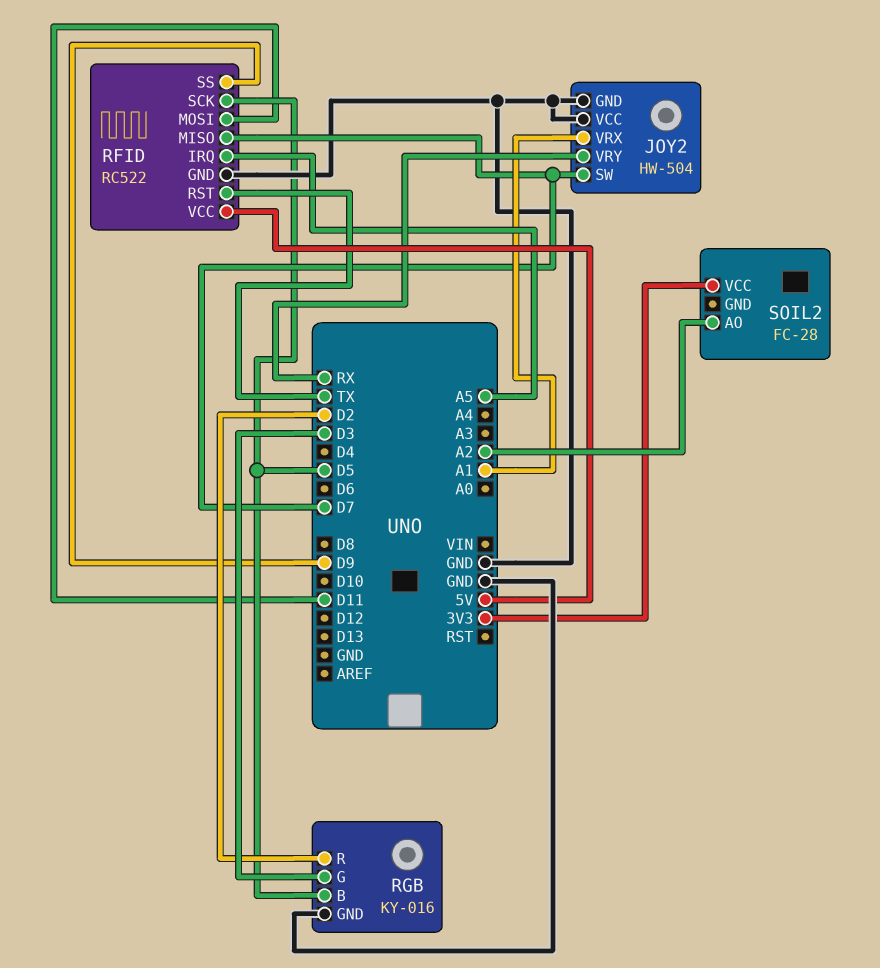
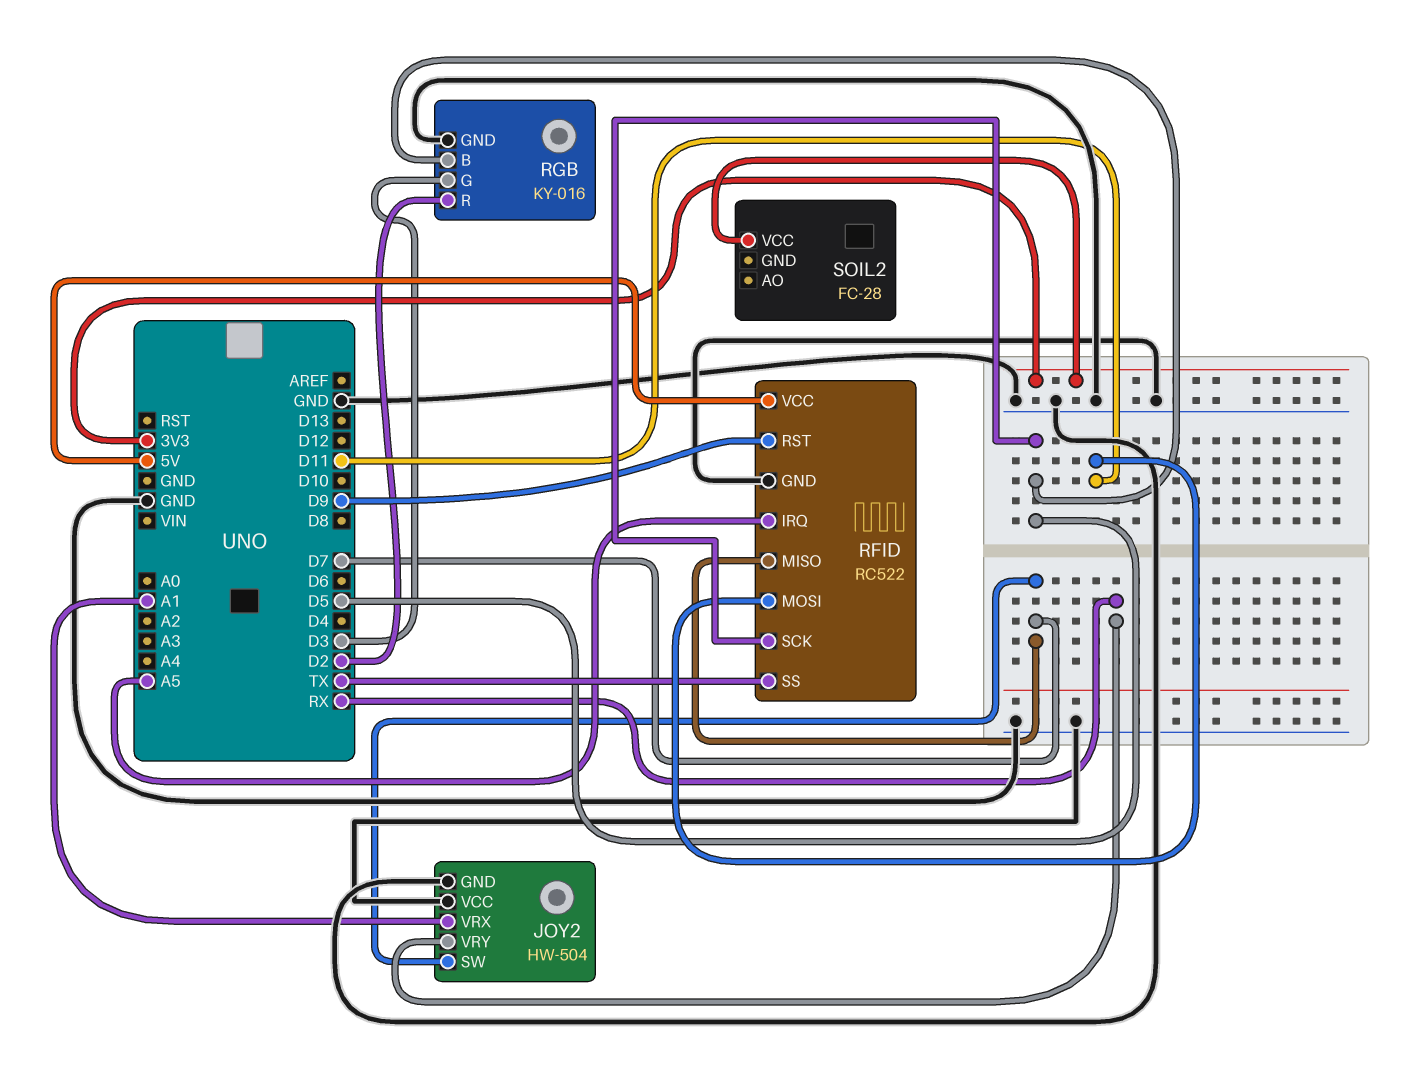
RFID pin RST: TX -> D9
RFID pin SS: D9 -> TX
SOIL2 pin AO: A2 -> none

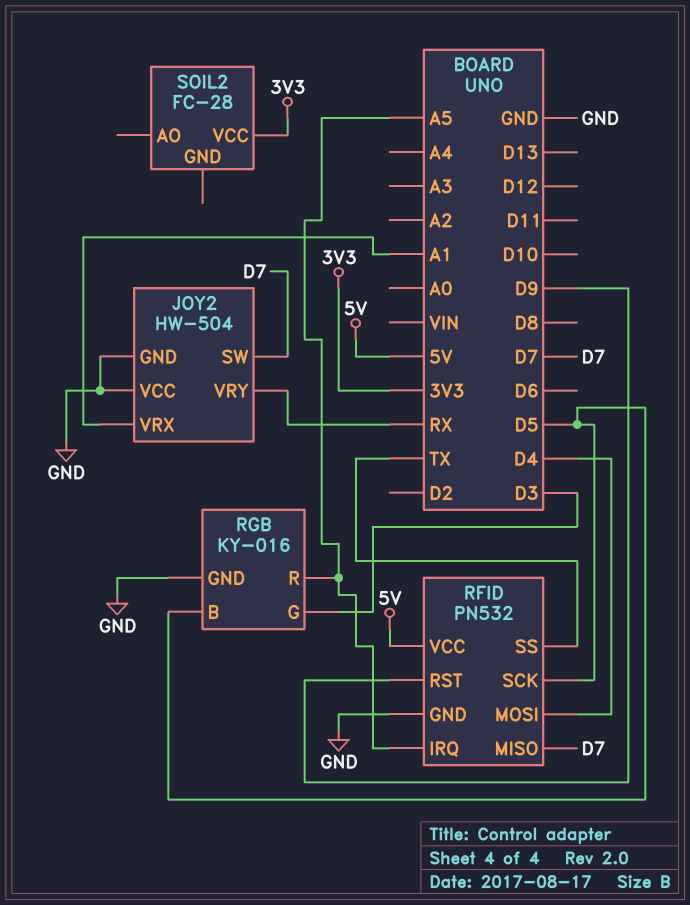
RFID: RC522 -> PN532
RFID pin MOSI: D11 -> D4
RGB pin R: D2 -> A5

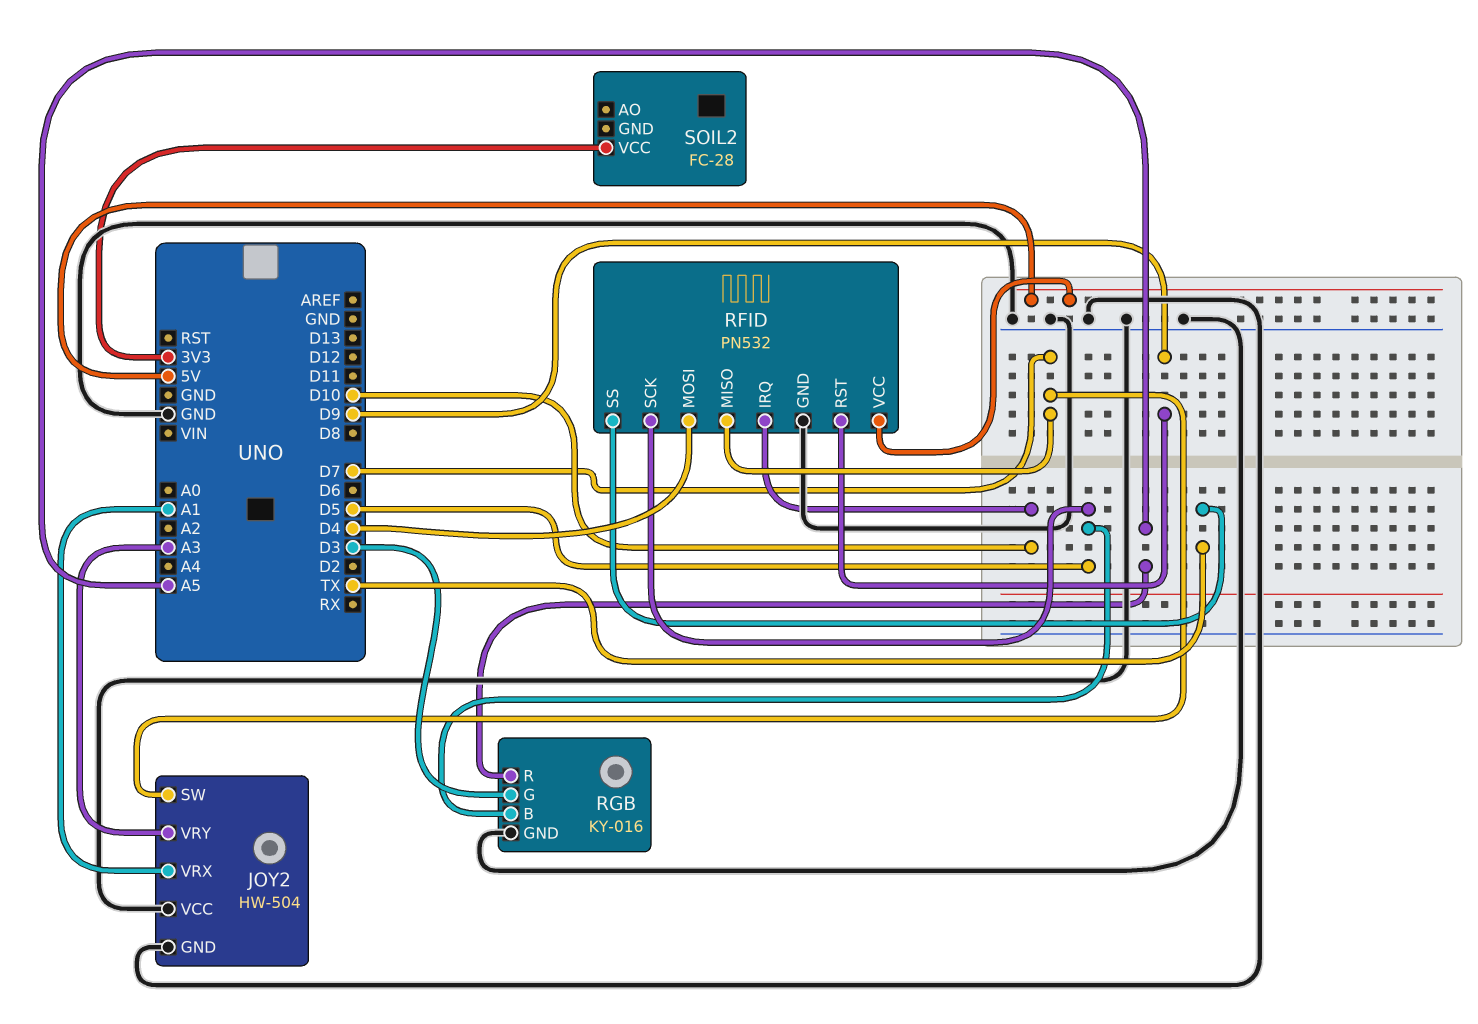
JOY2 pin VRY: RX -> A3
RFID pin IRQ: A5 -> D10

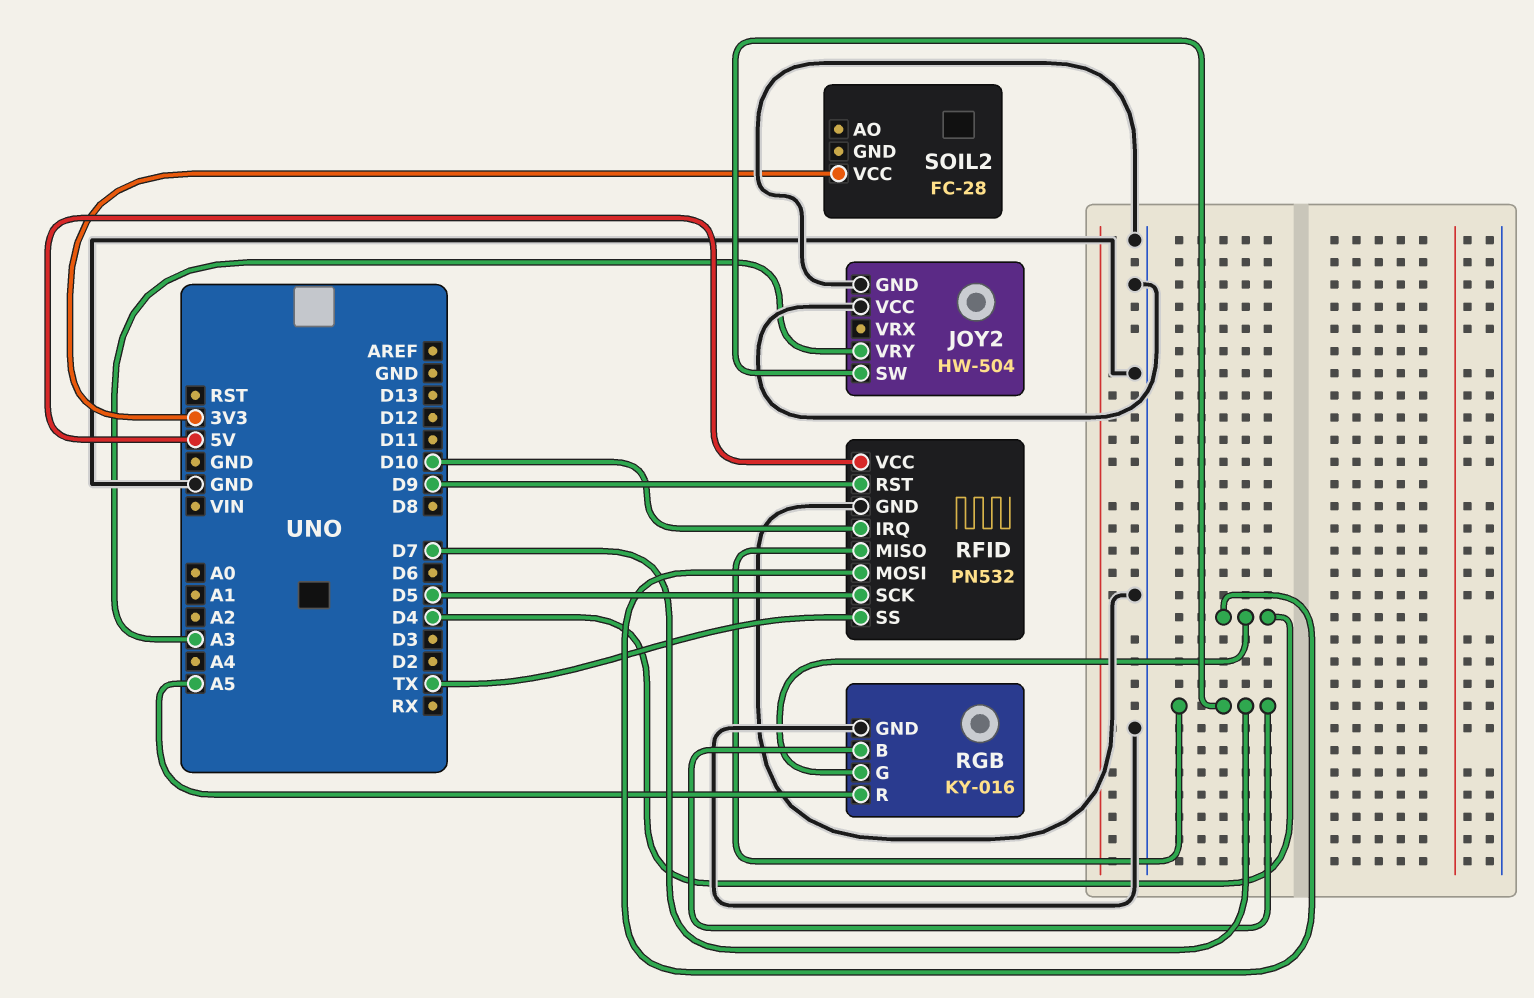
JOY2 pin VRX: A1 -> none
RGB pin B: D5 -> D7
RGB pin G: D3 -> D4

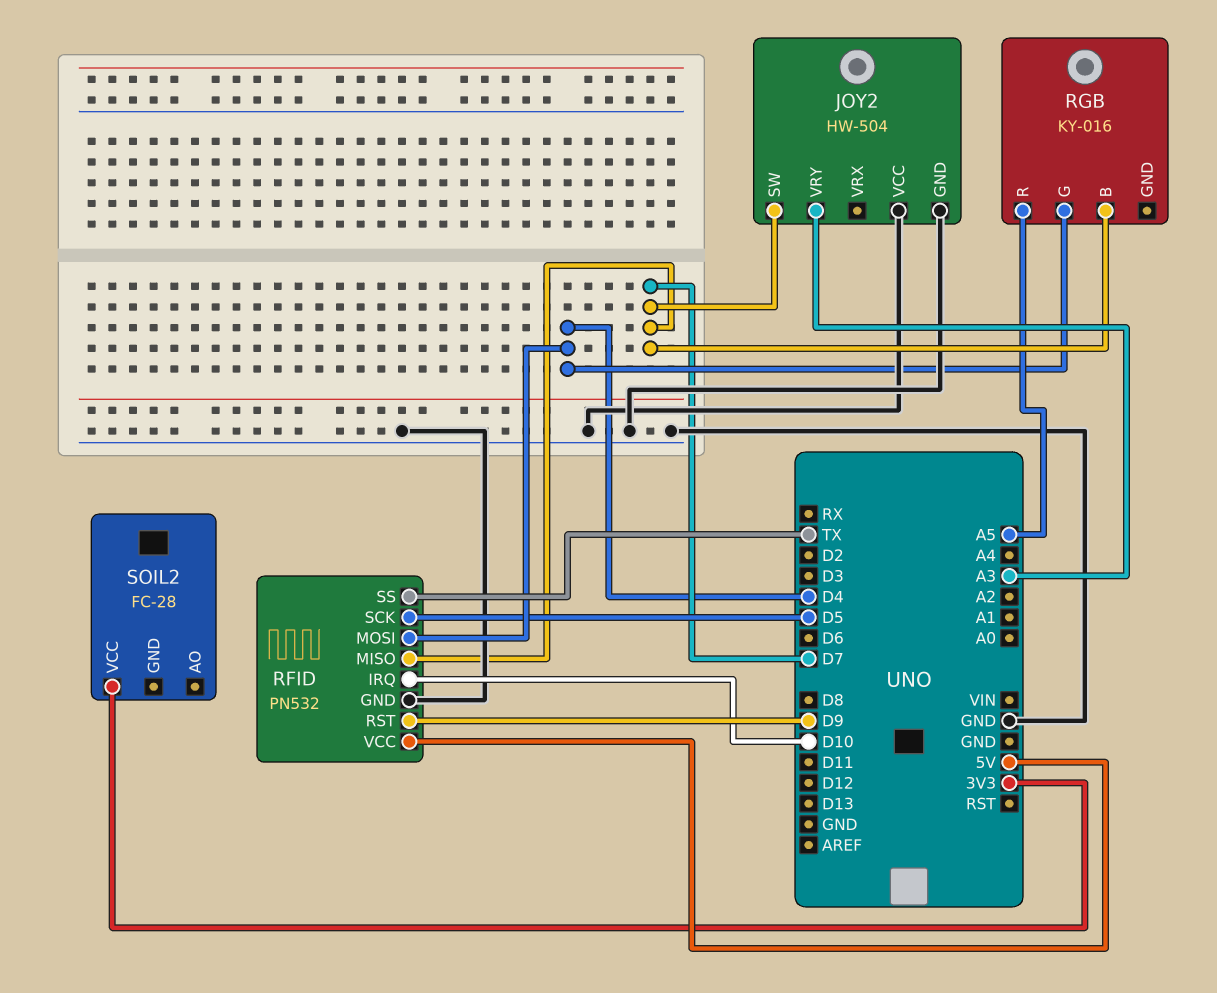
RGB pin GND: GND -> none

